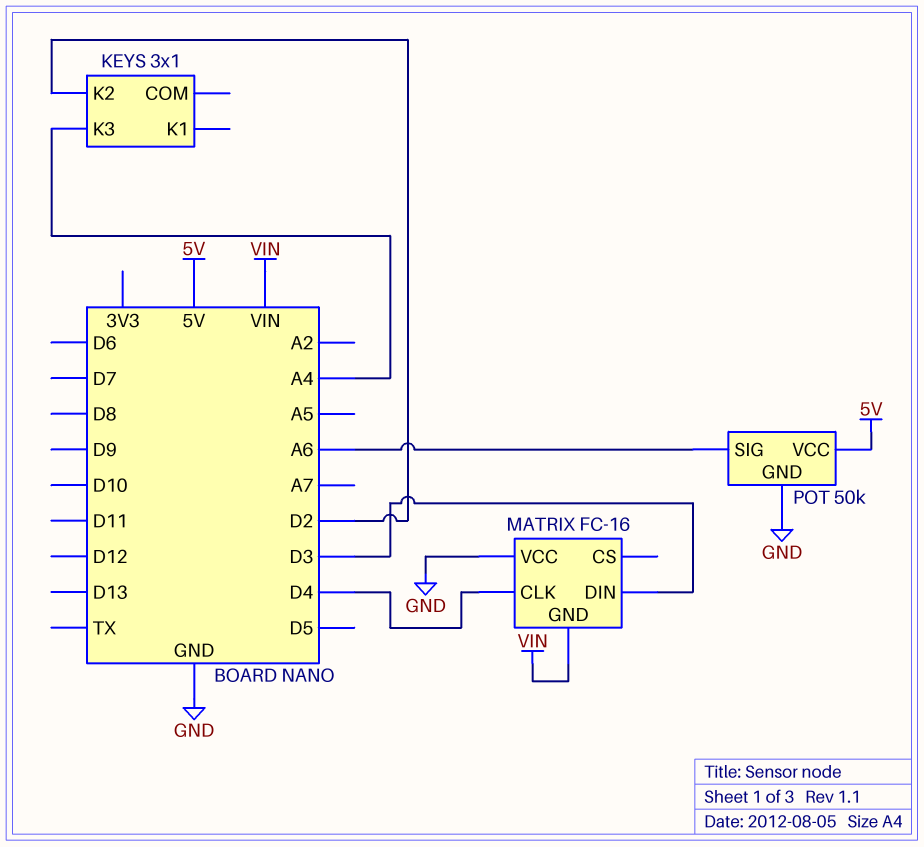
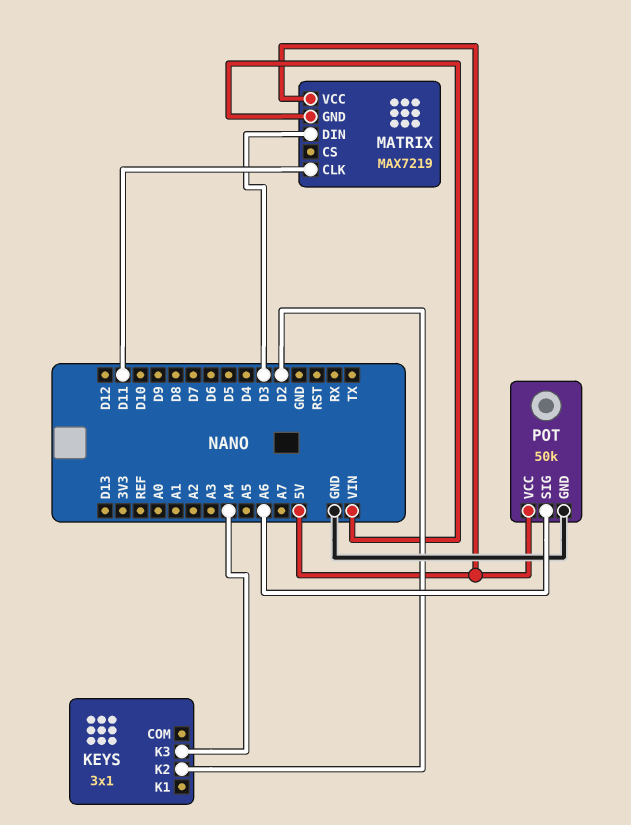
MATRIX: FC-16 -> MAX7219
MATRIX pin CLK: D4 -> D11
MATRIX pin VCC: GND -> 5V

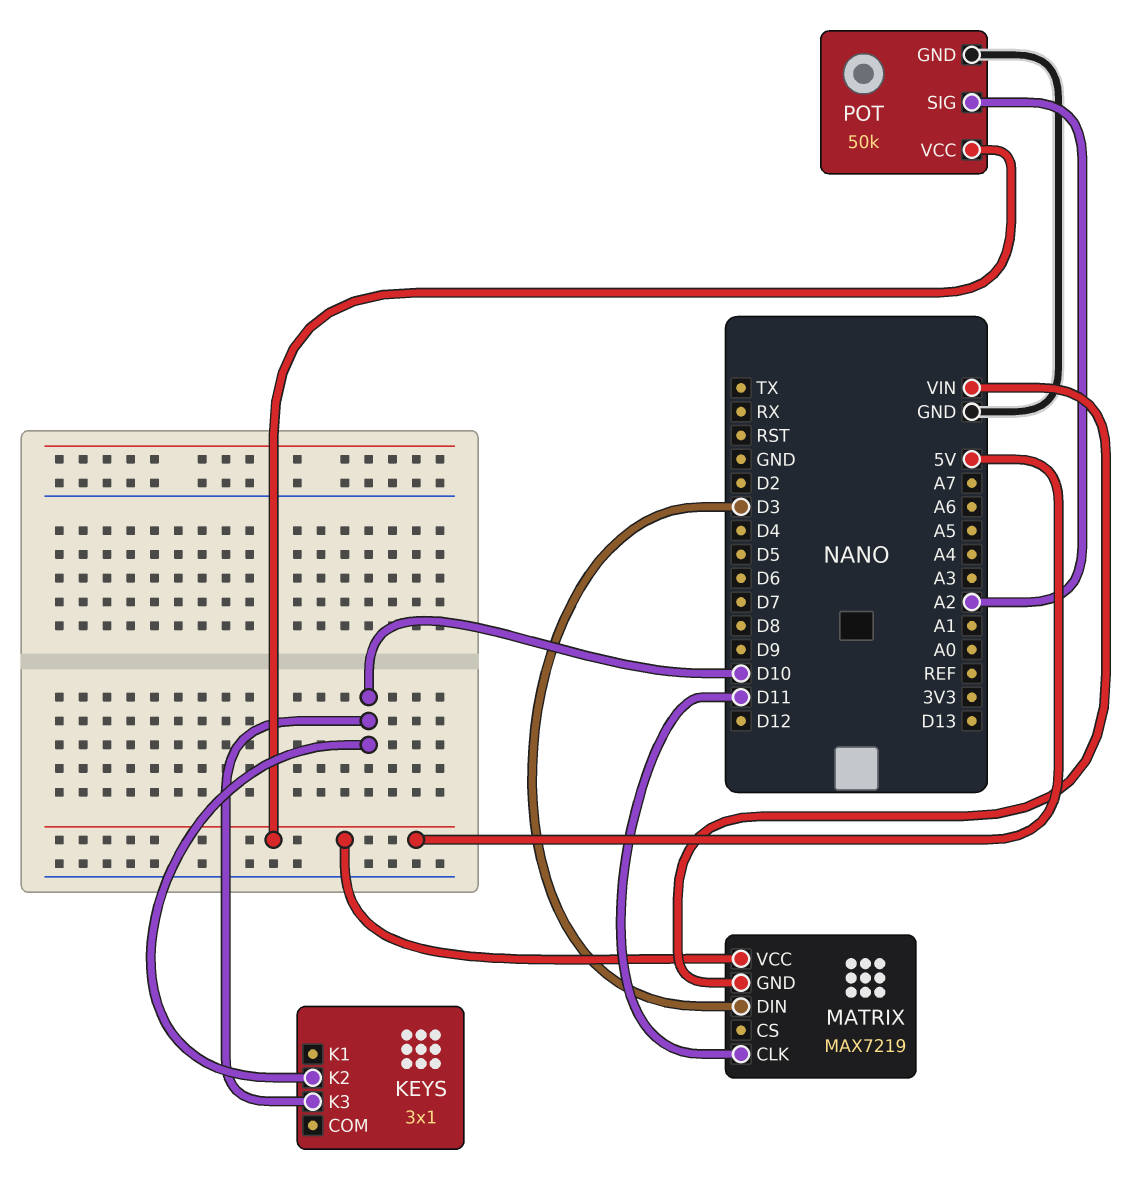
KEYS pin K2: D2 -> D10
KEYS pin K3: A4 -> D10
POT pin SIG: A6 -> A2

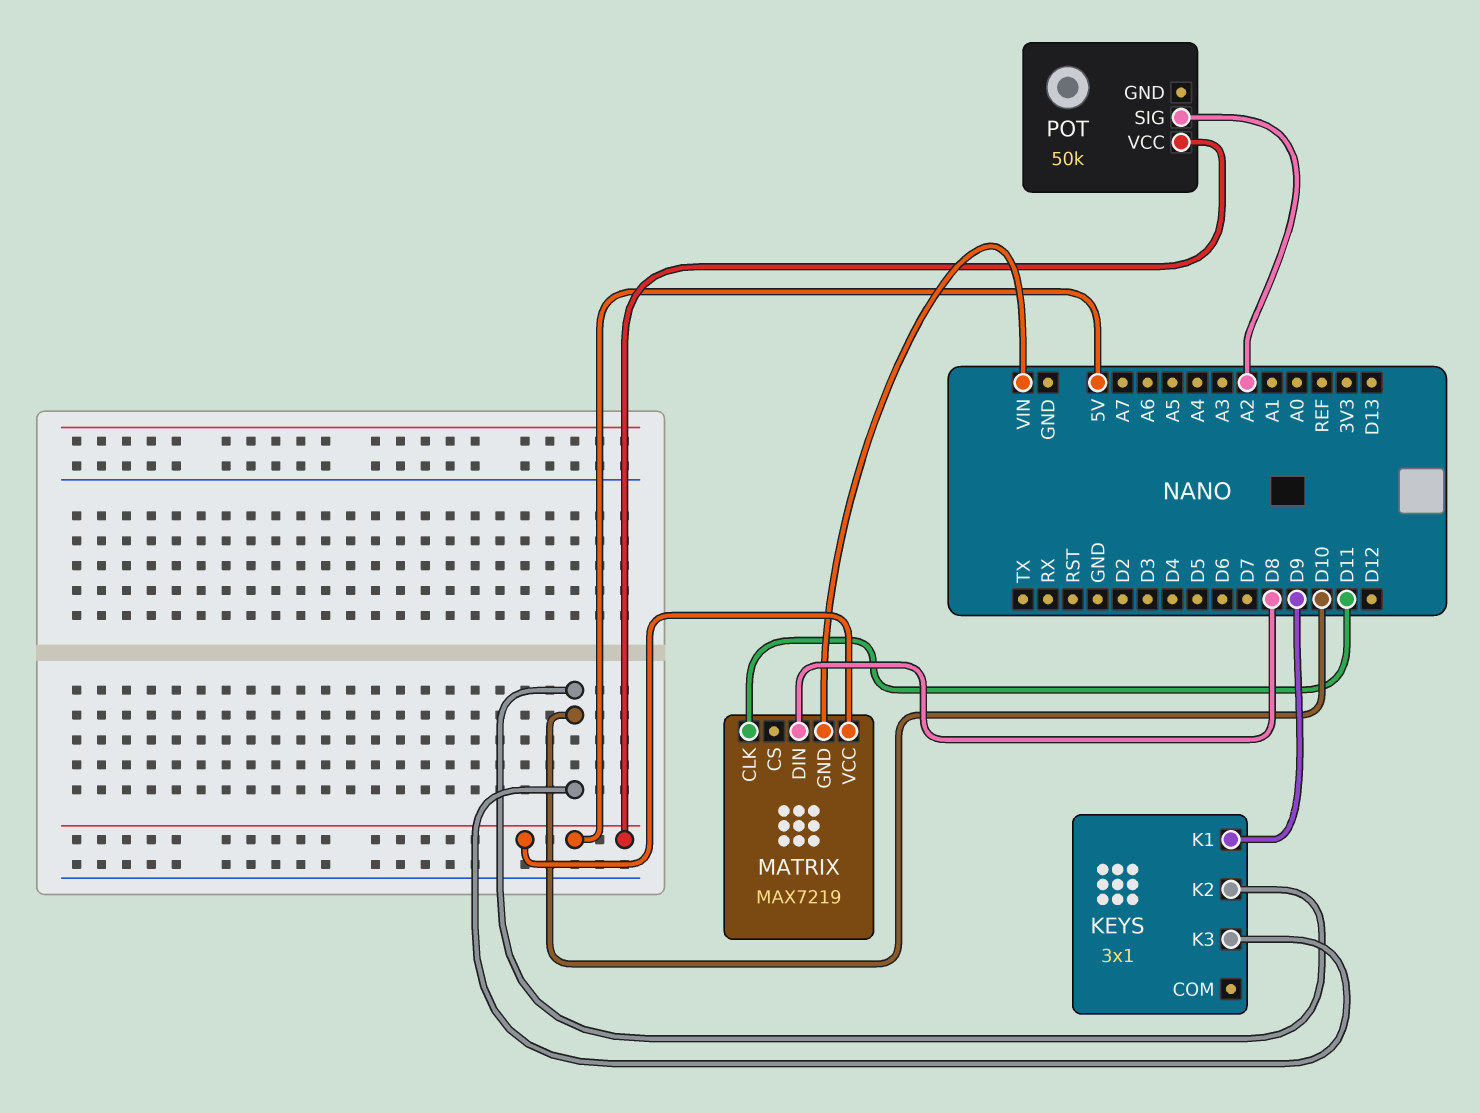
KEYS pin K1: none -> D9
MATRIX pin DIN: D3 -> D8
POT pin GND: GND -> none

